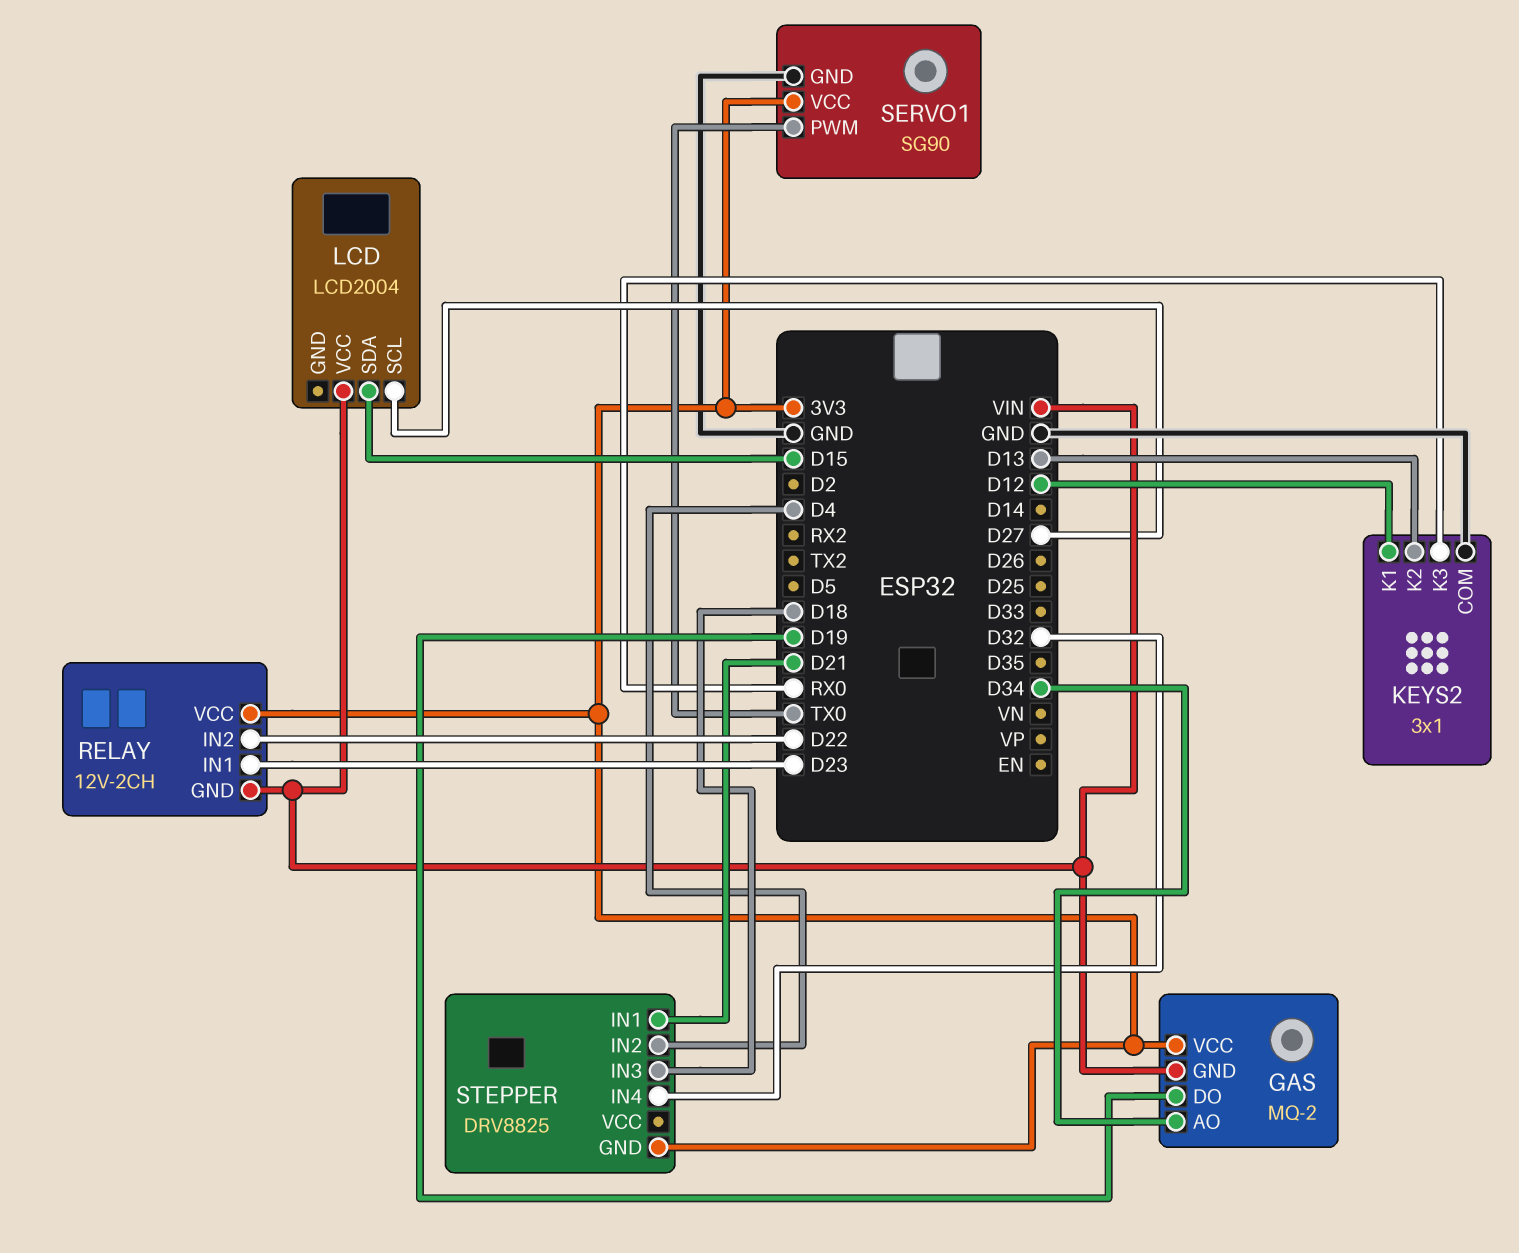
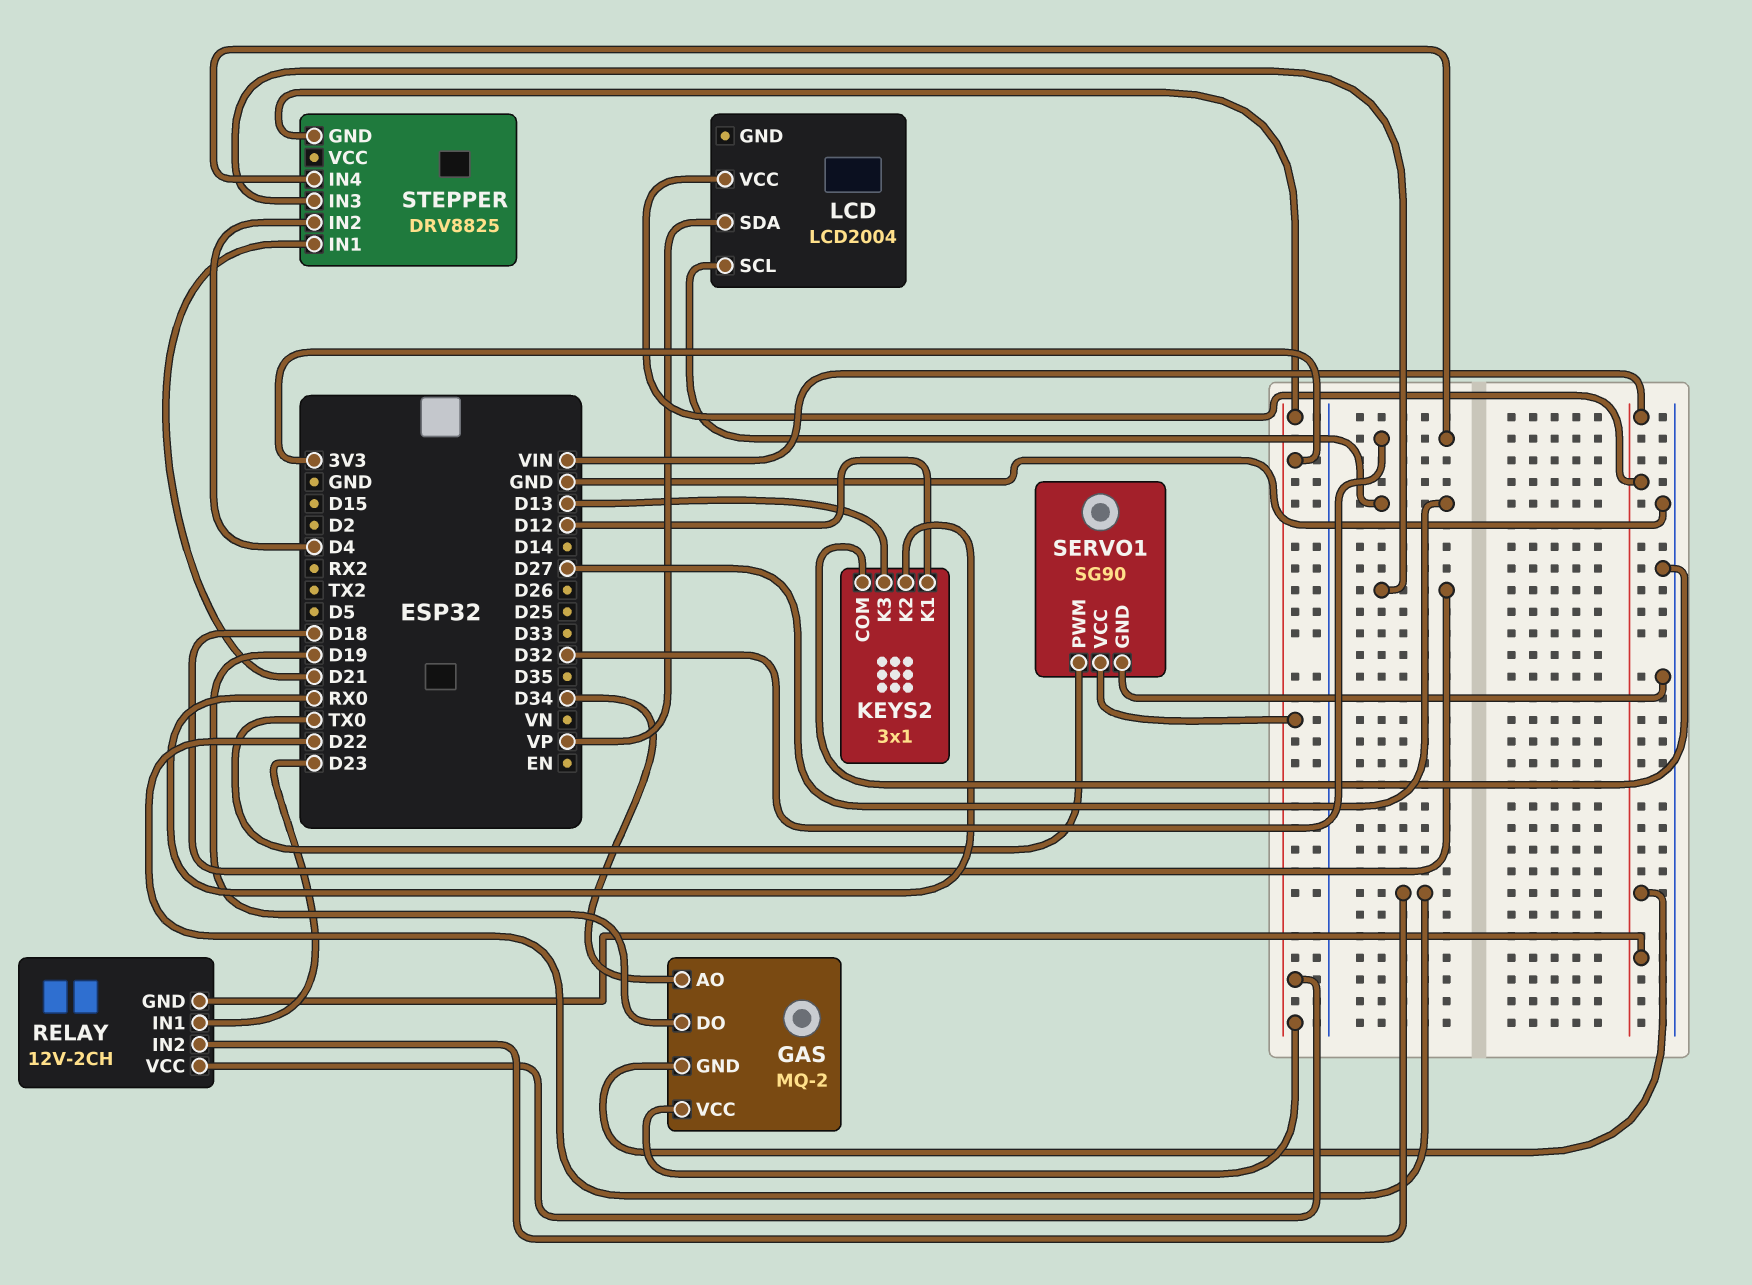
KEYS2 pin K2: D13 -> RX0
KEYS2 pin K3: RX0 -> D13
LCD pin SDA: D15 -> VP

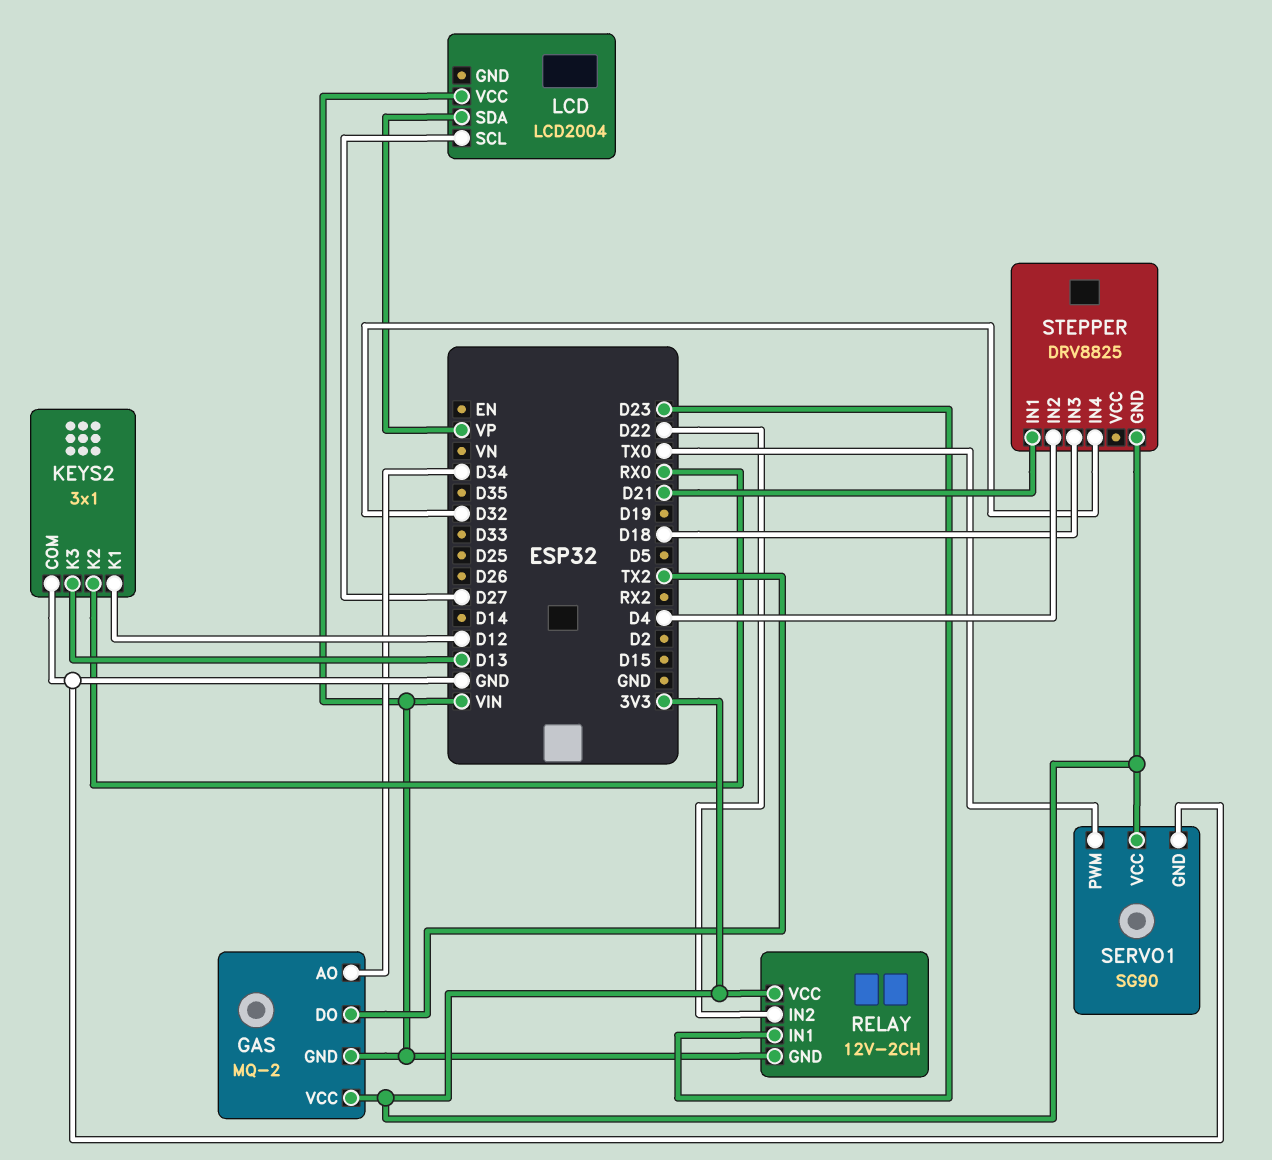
GAS pin DO: D19 -> TX2

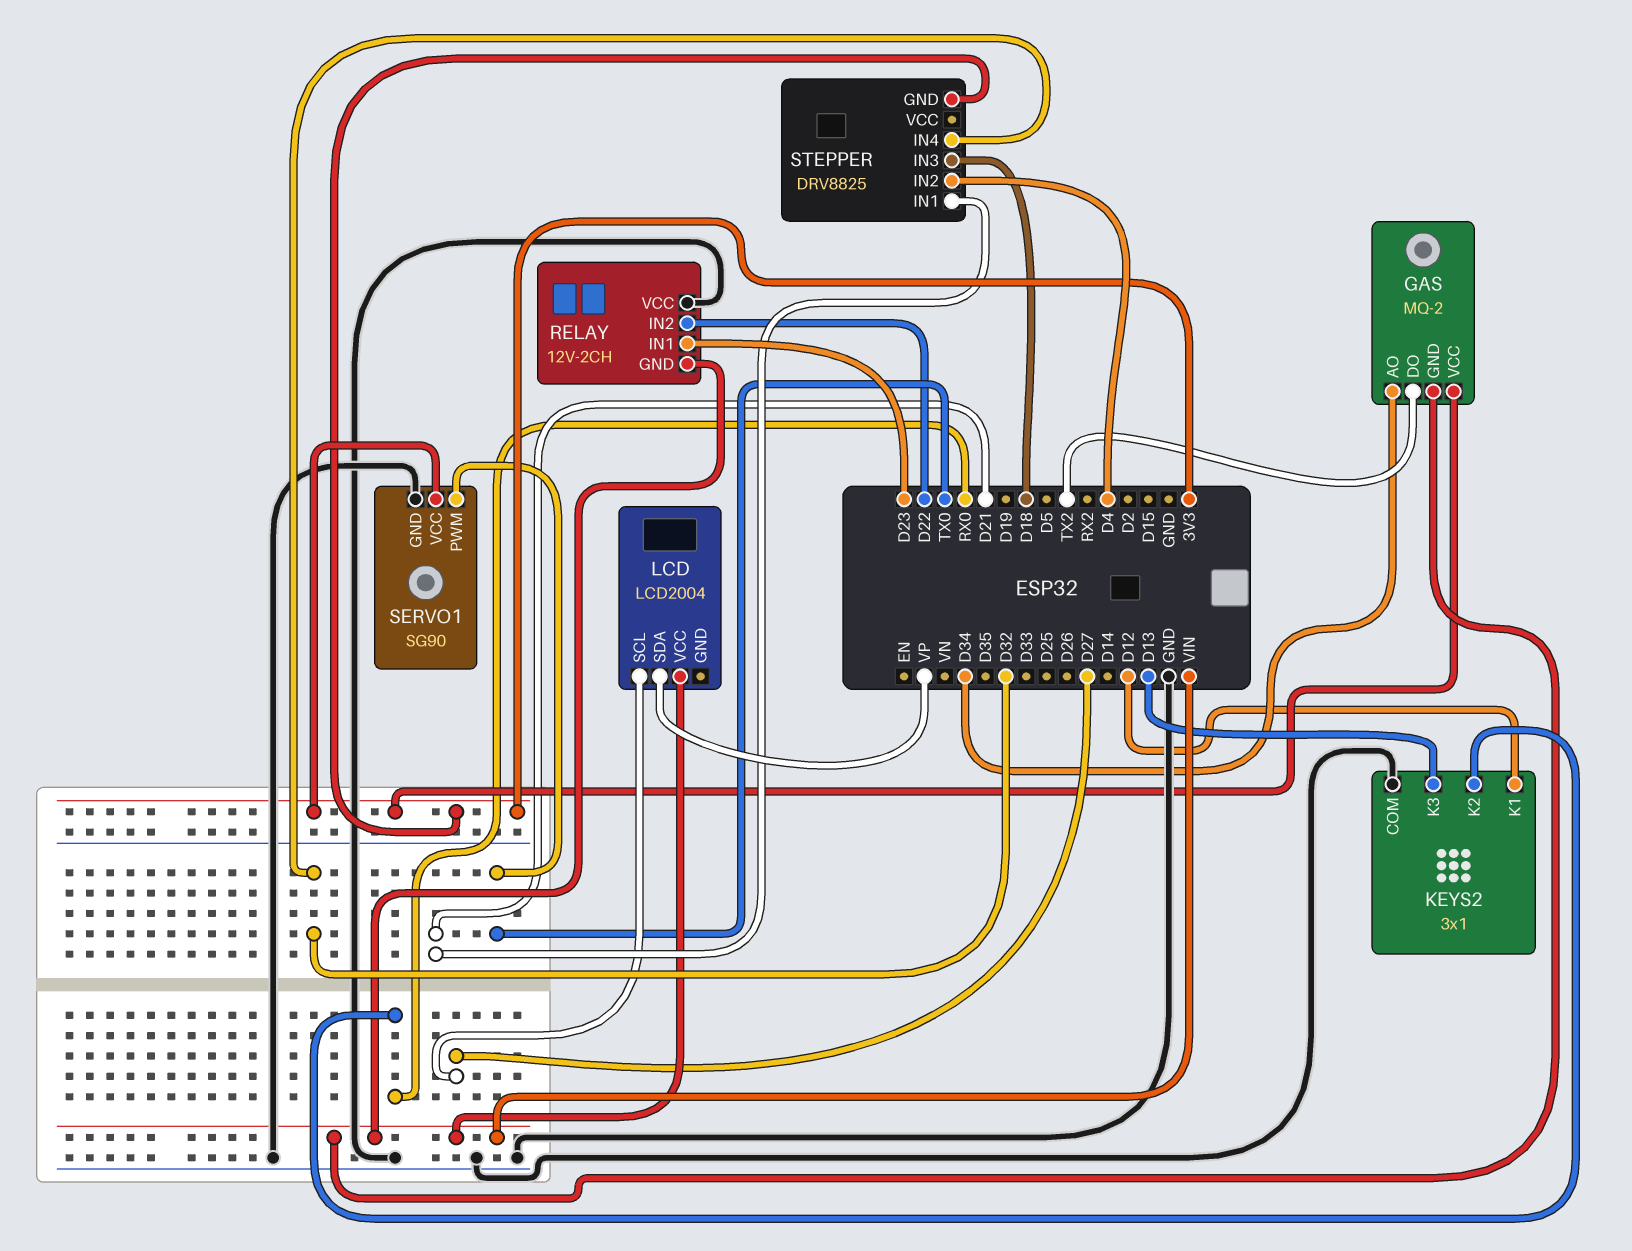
RELAY pin VCC: 3V3 -> GND

